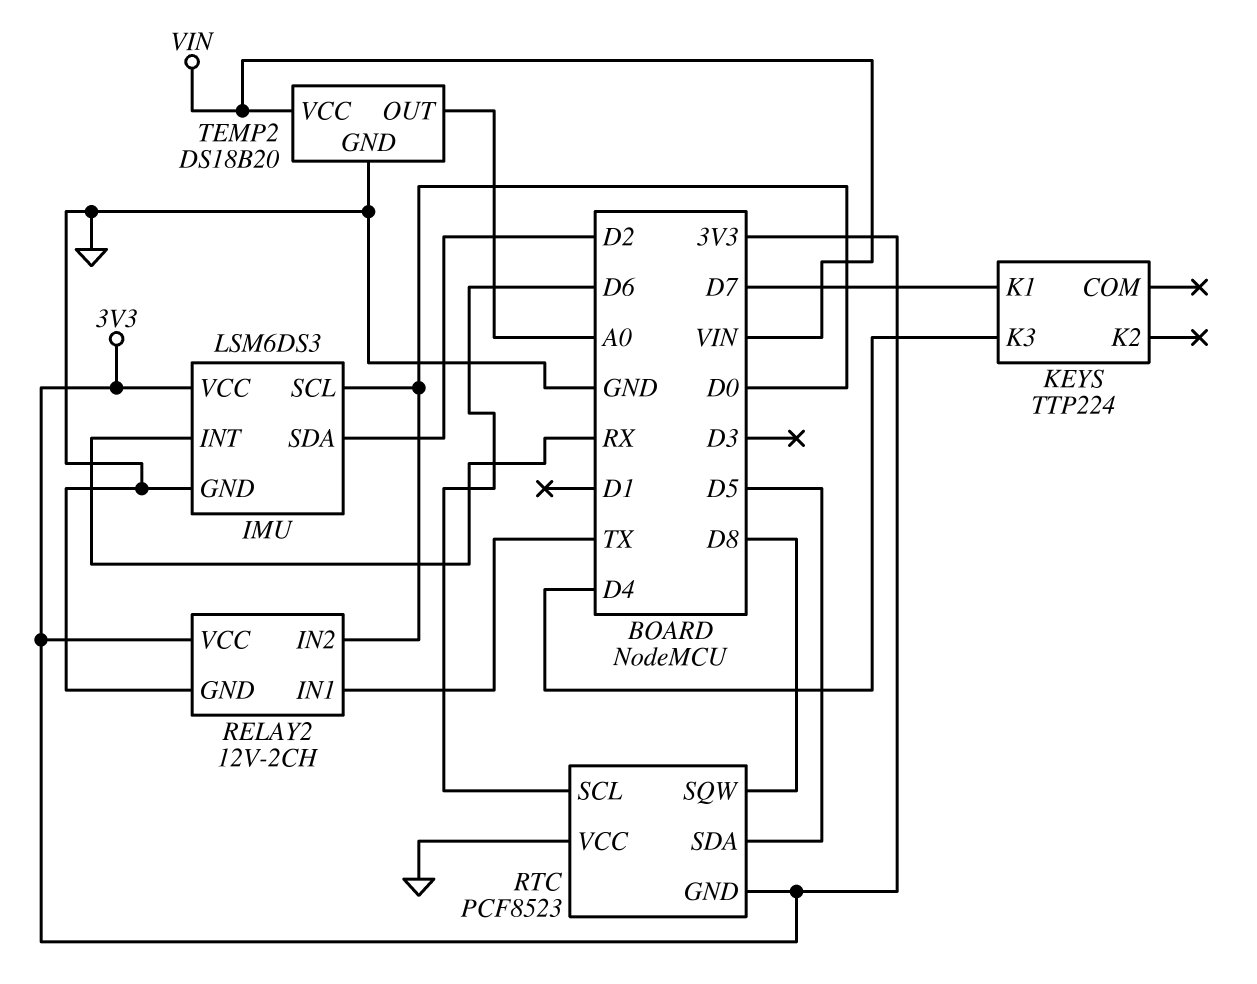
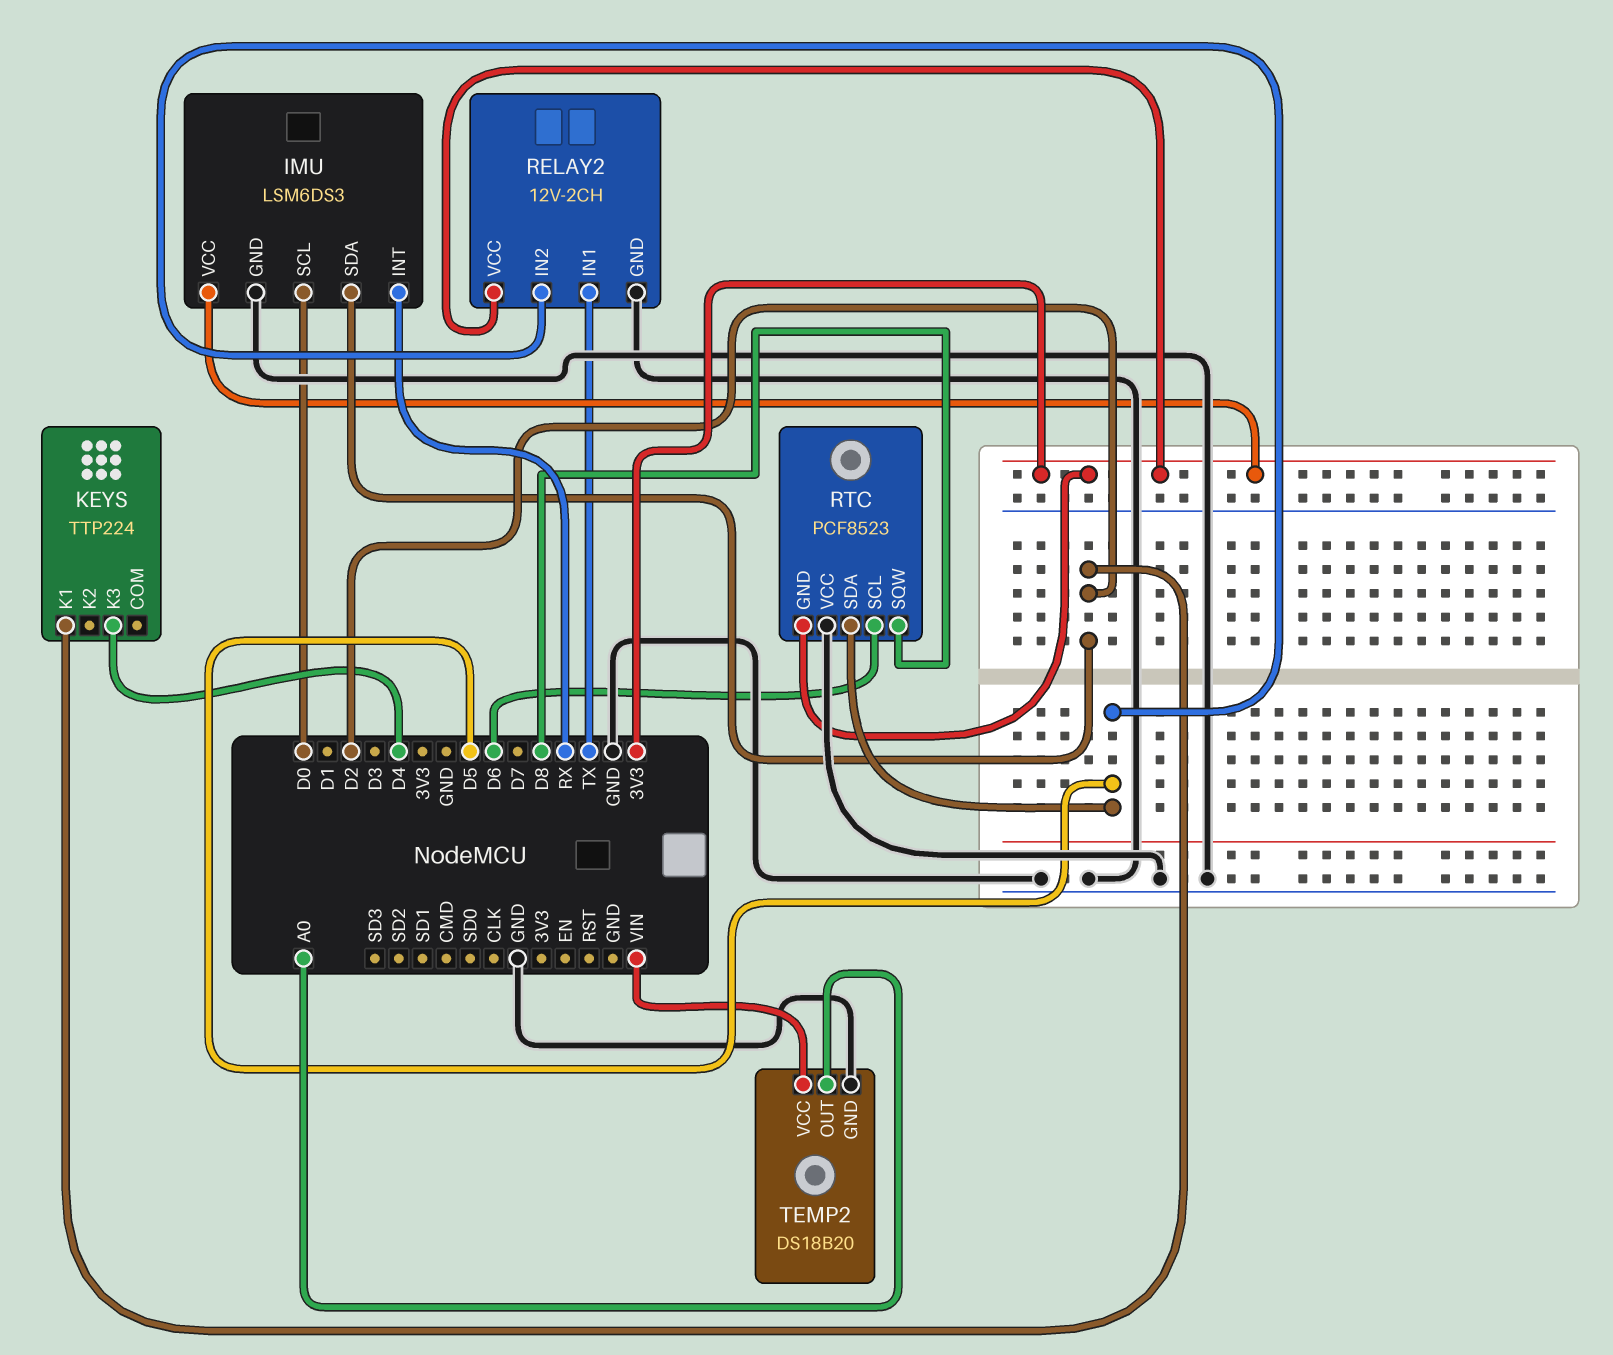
KEYS pin K1: D7 -> D2
RELAY2 pin IN2: D0 -> D5

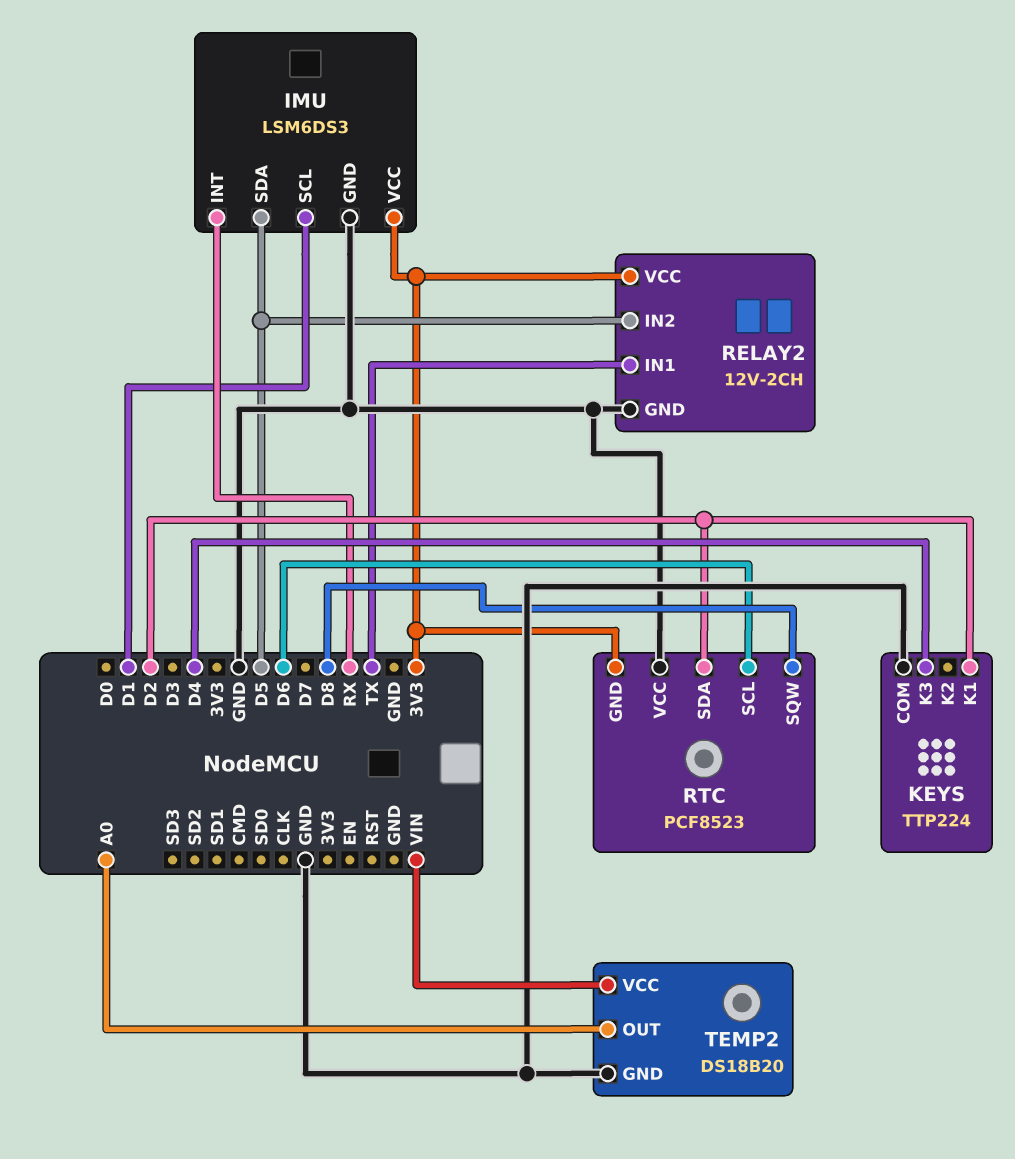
IMU pin SCL: D0 -> D1
IMU pin SDA: D2 -> D5
KEYS pin COM: none -> GND
RTC pin SDA: D5 -> D2

